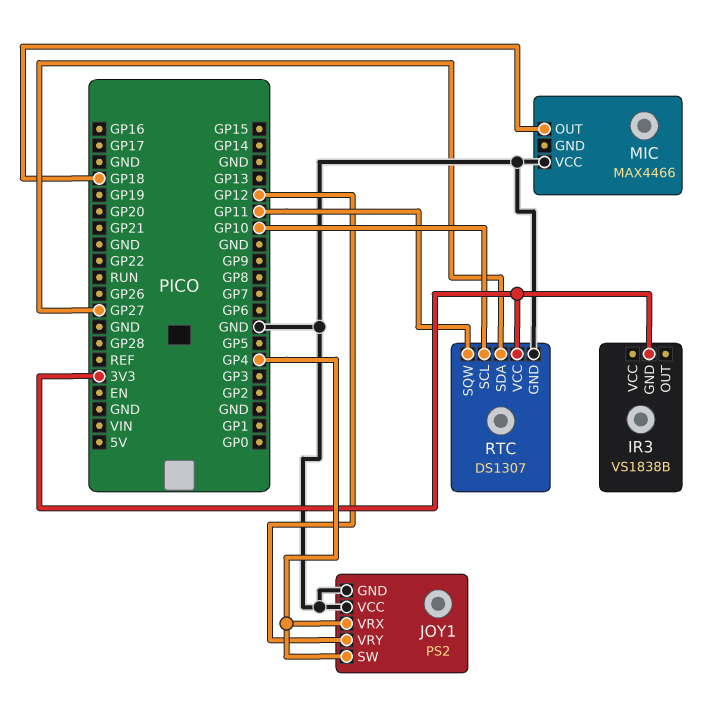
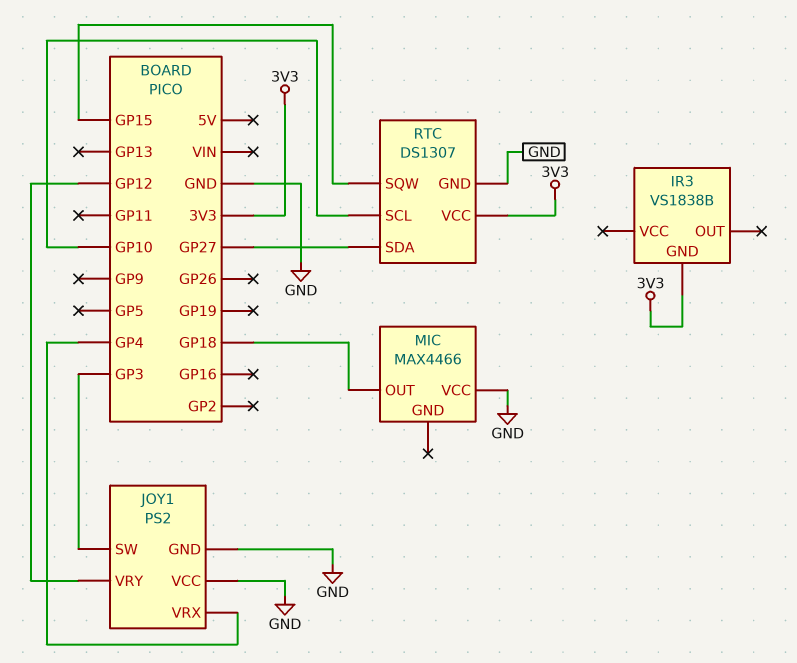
JOY1 pin SW: GP4 -> GP3
RTC pin SQW: GP11 -> GP15

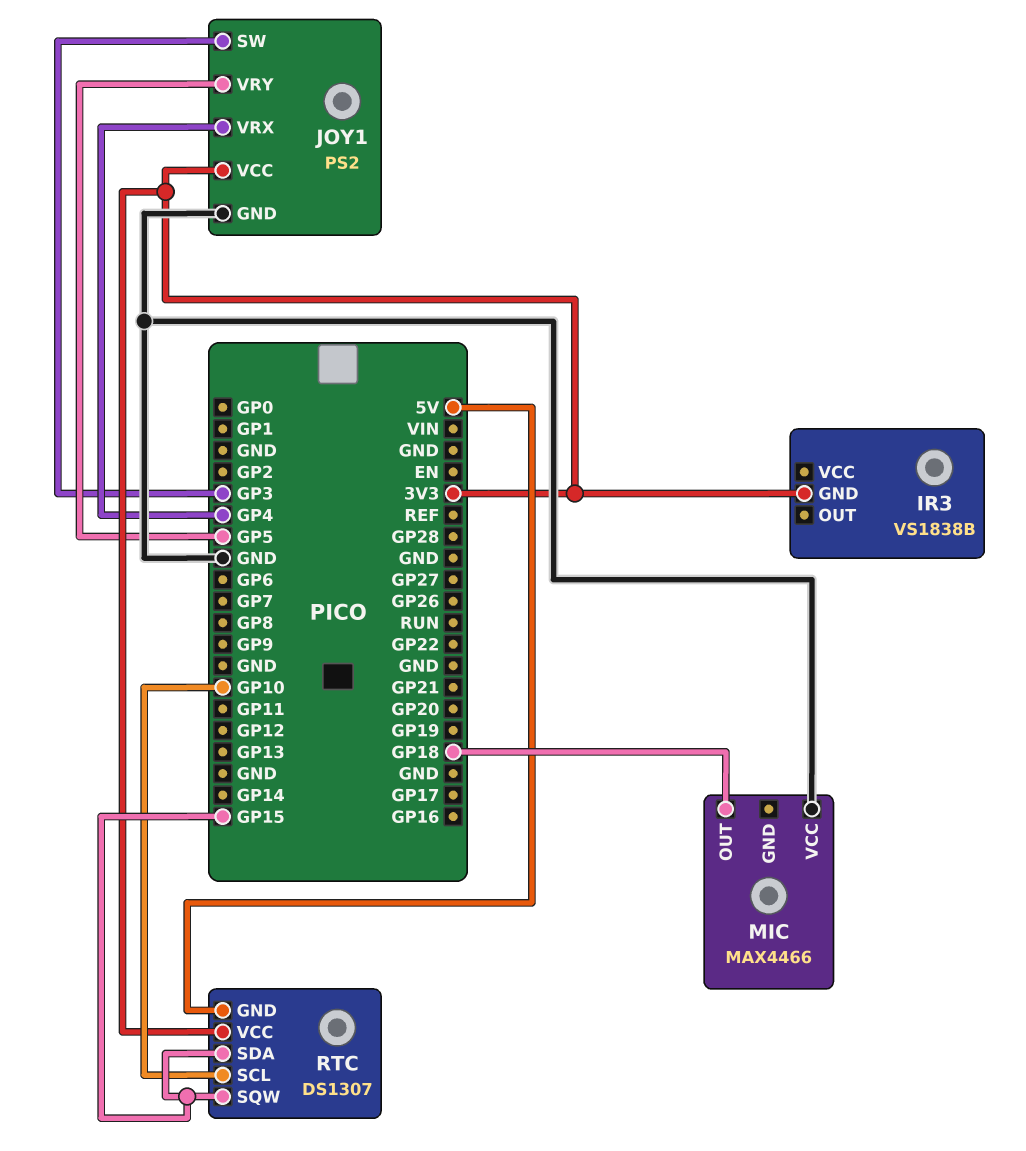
JOY1 pin VCC: GND -> 3V3
JOY1 pin VRY: GP12 -> GP5
RTC pin GND: GND -> 5V
RTC pin SDA: GP27 -> GP15

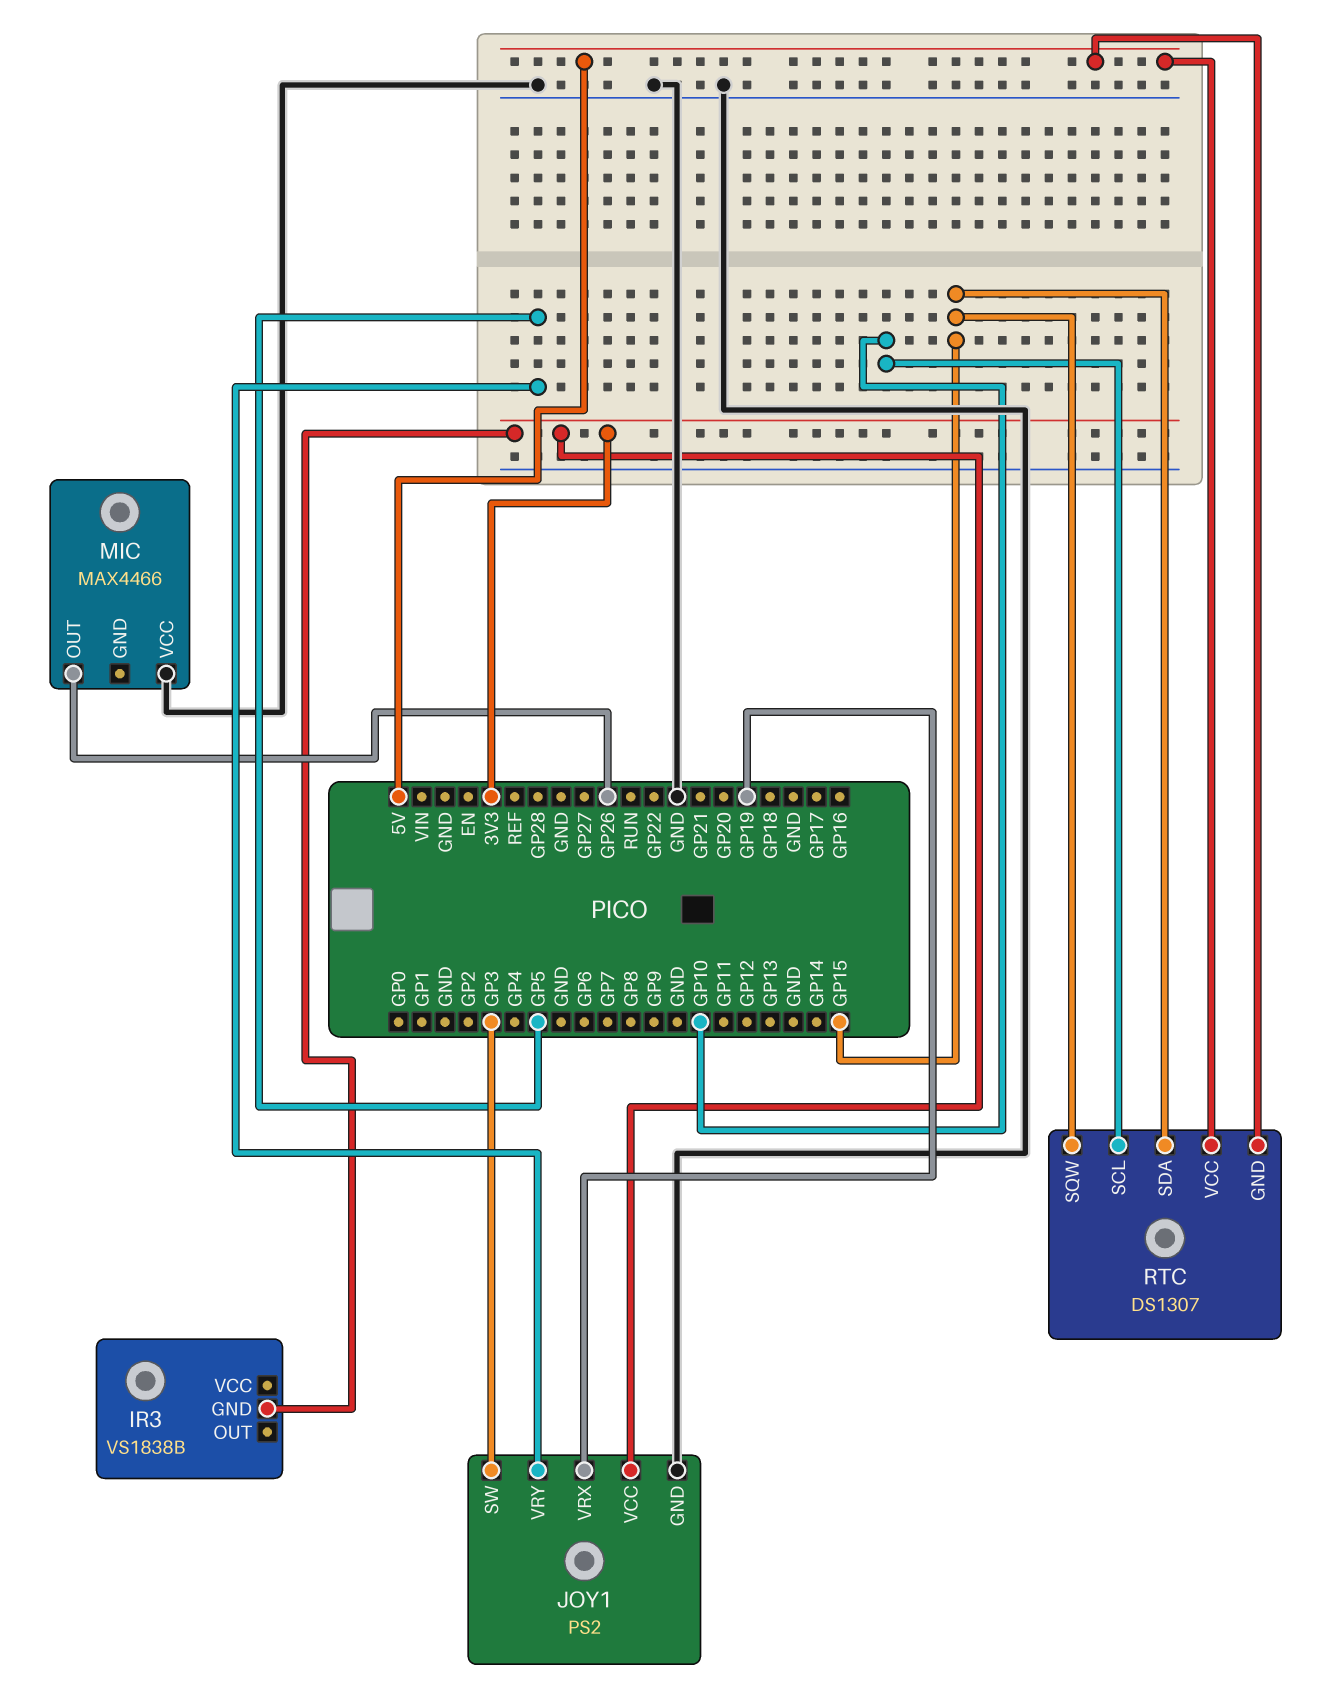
JOY1 pin VRX: GP4 -> GP19
MIC pin OUT: GP18 -> GP26
RTC pin VCC: 3V3 -> 5V

